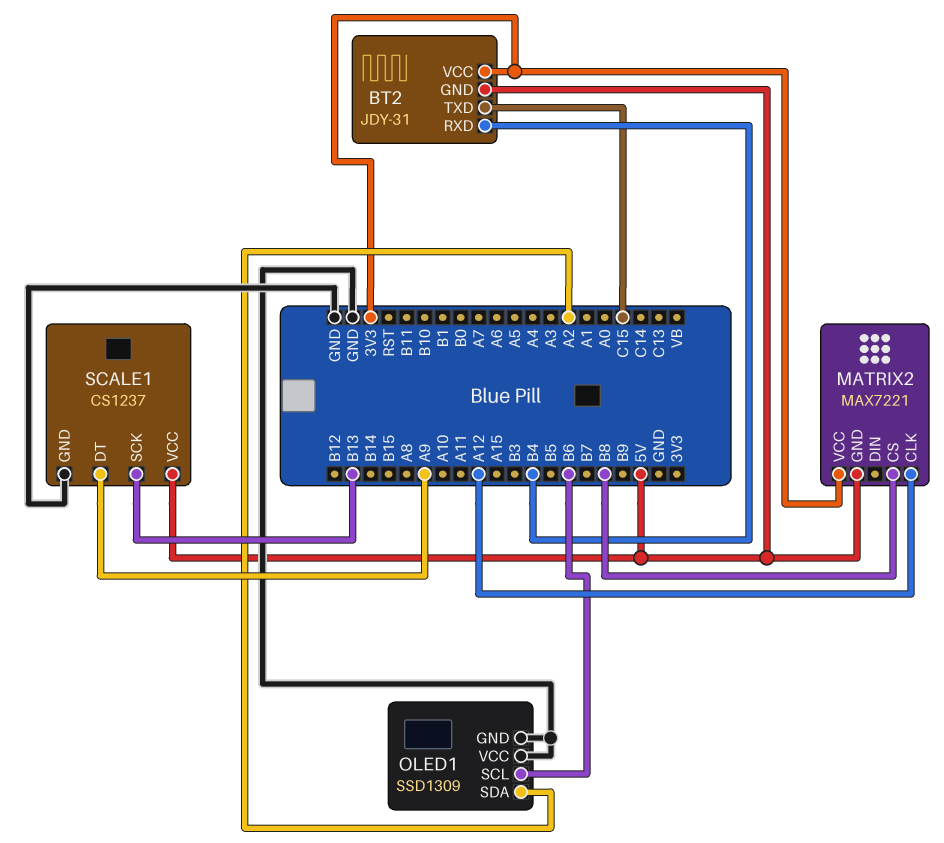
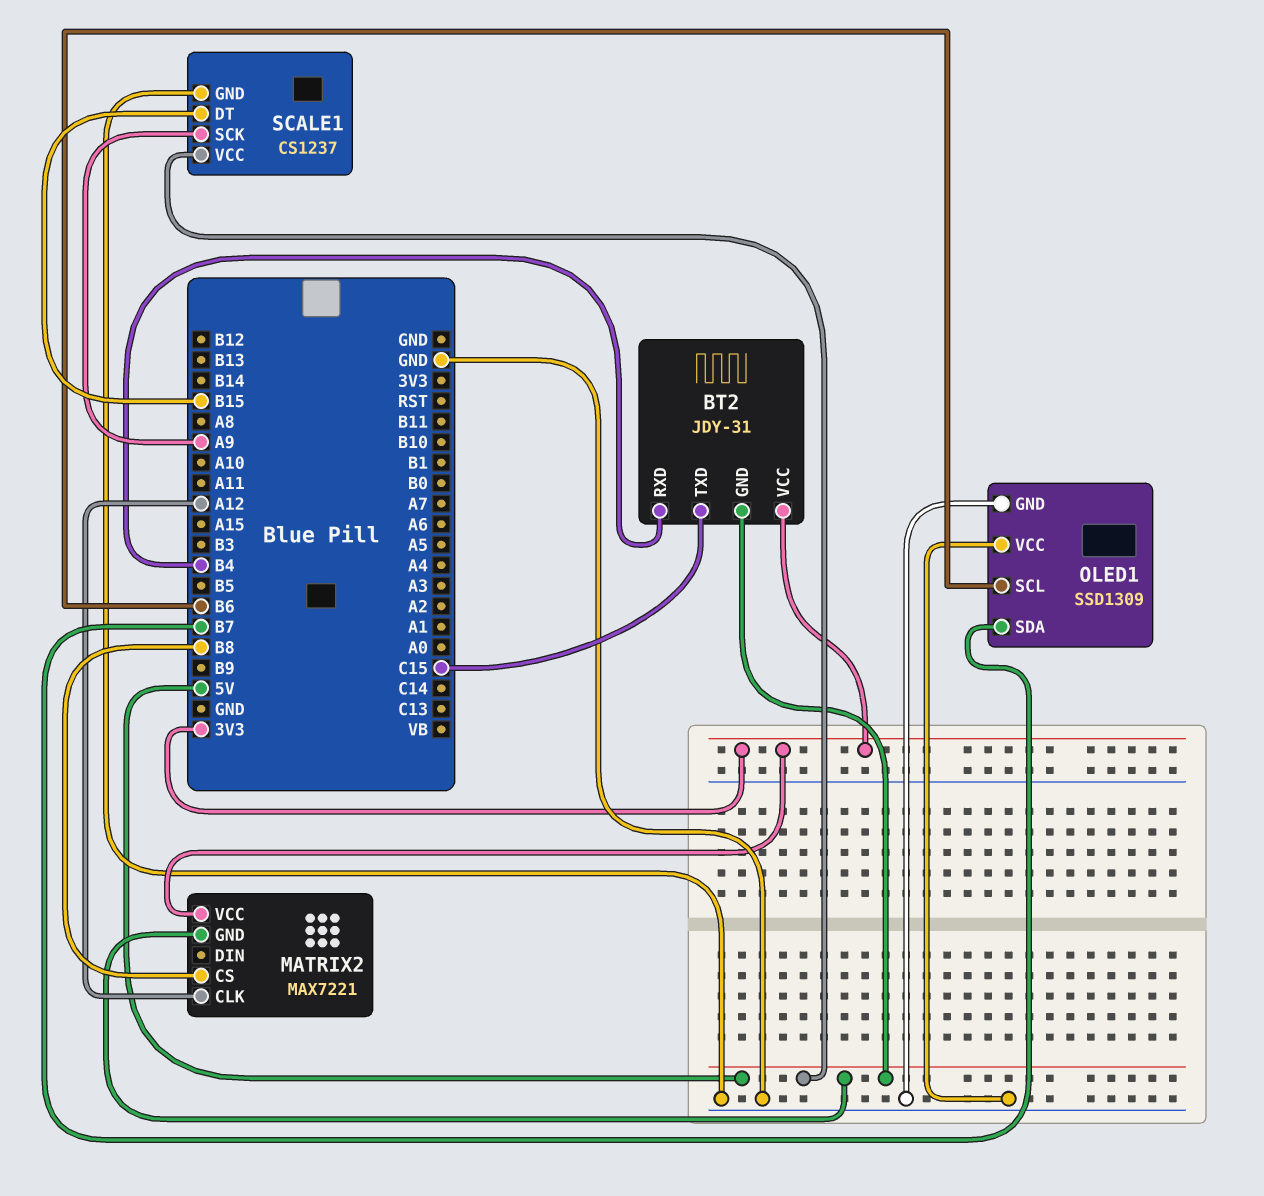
OLED1 pin SDA: A2 -> B7
SCALE1 pin DT: A9 -> B15
SCALE1 pin SCK: B13 -> A9

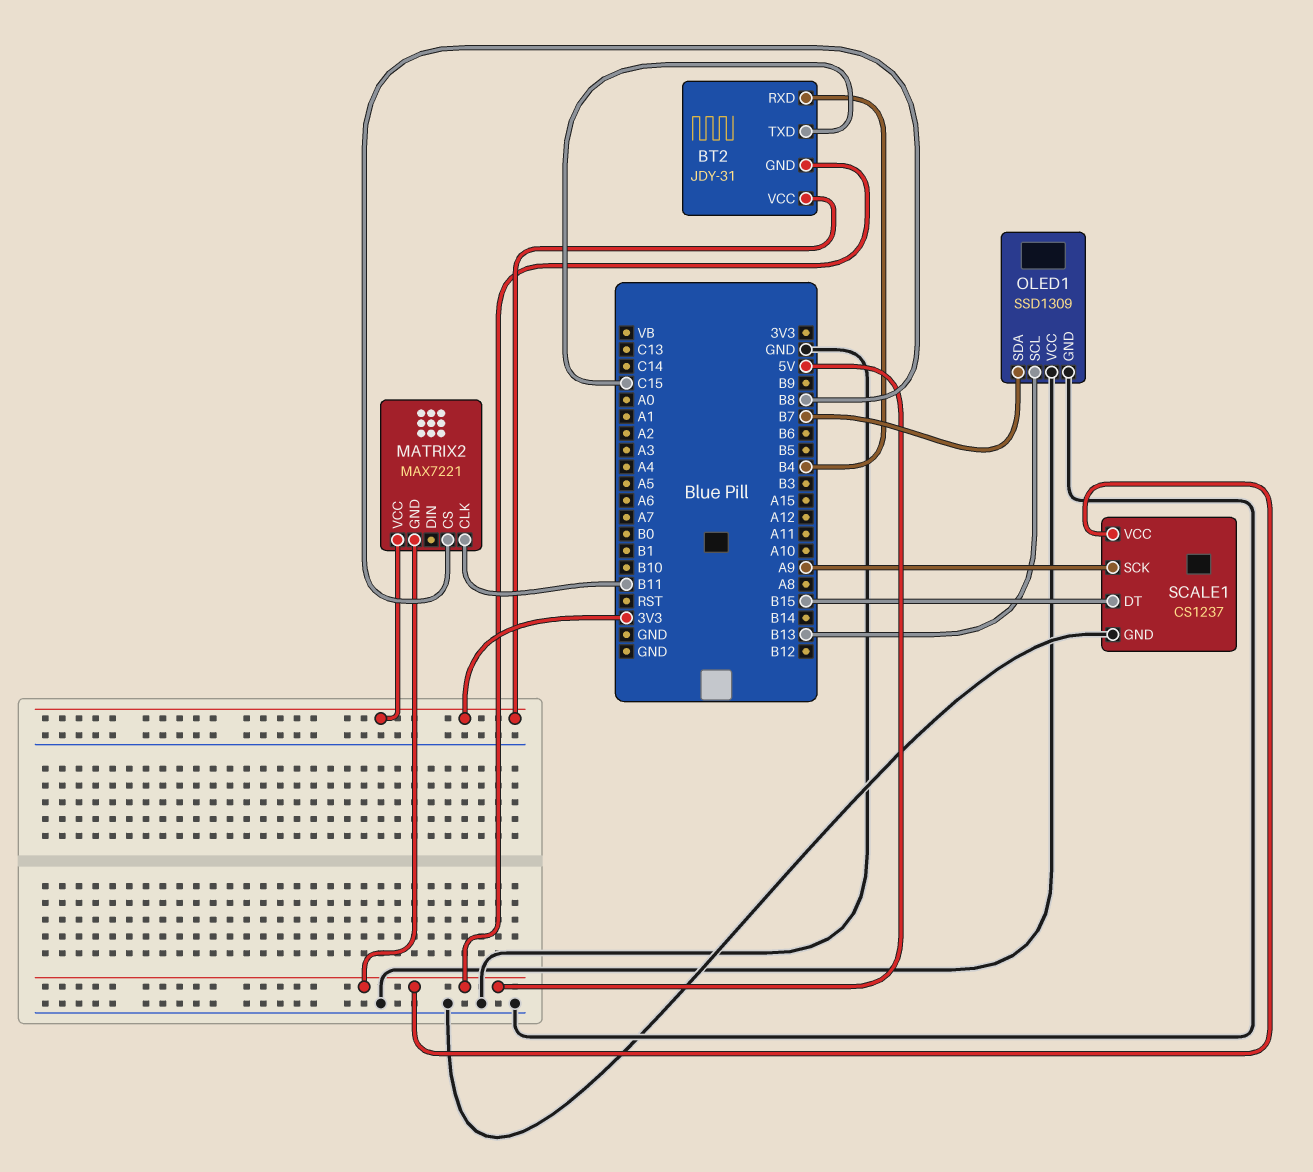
MATRIX2 pin CLK: A12 -> B11
OLED1 pin SCL: B6 -> B13

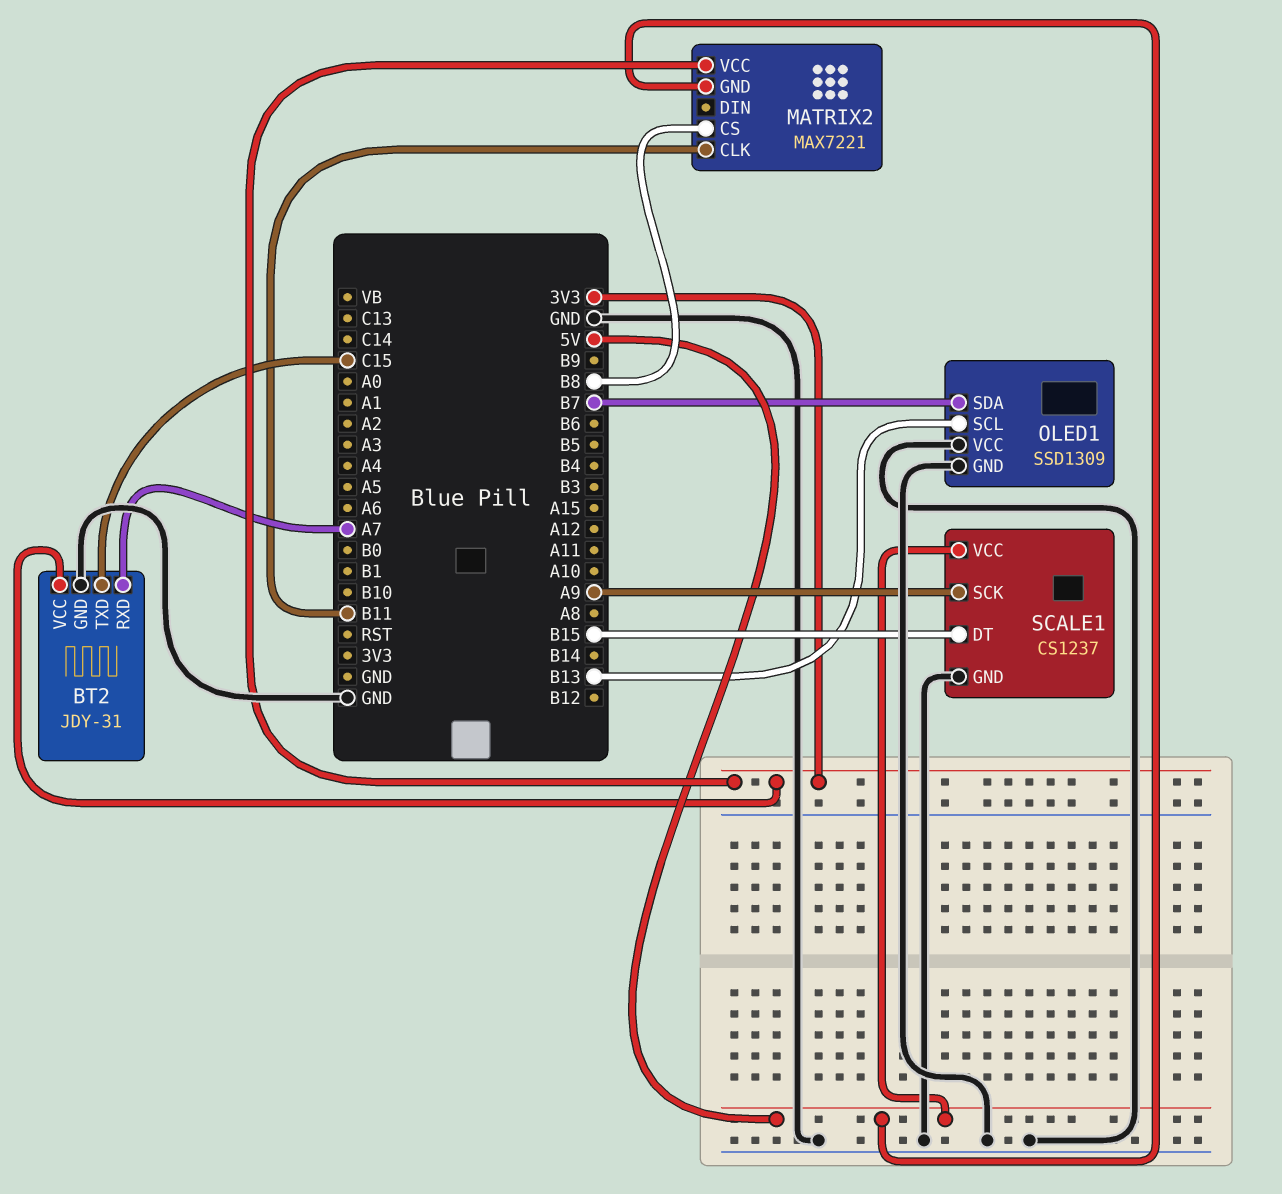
BT2 pin GND: 5V -> GND
BT2 pin RXD: B4 -> A7

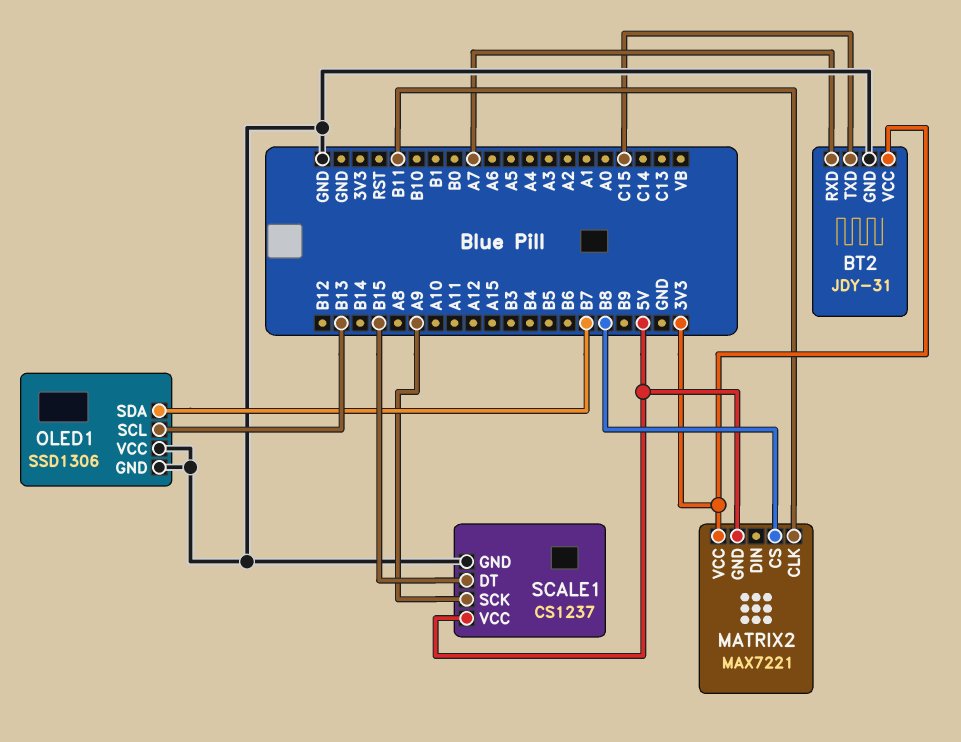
OLED1: SSD1309 -> SSD1306

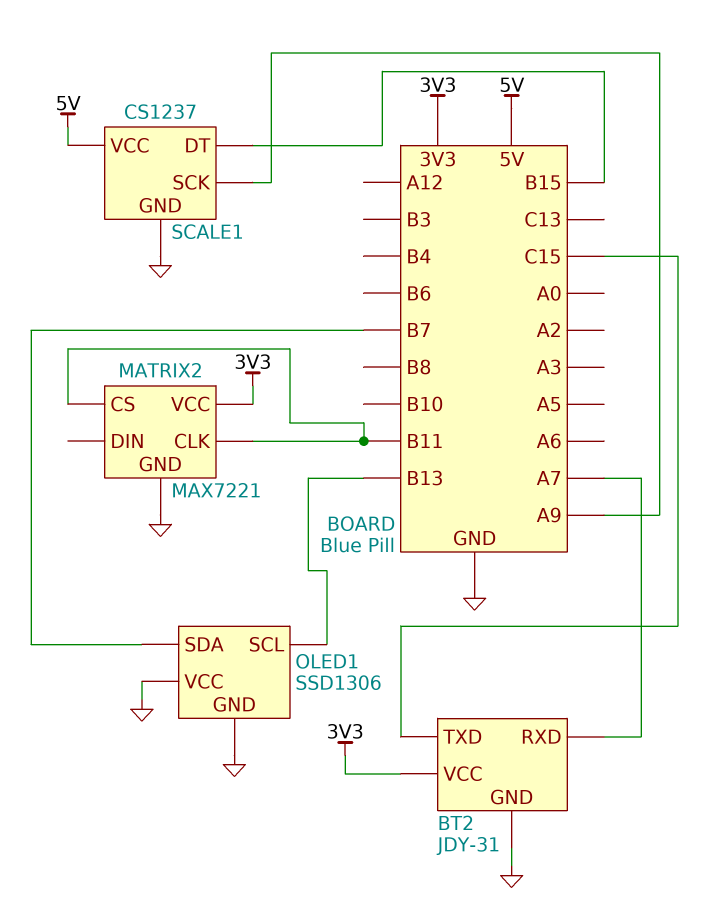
MATRIX2 pin CS: B8 -> B11
MATRIX2 pin GND: 5V -> GND

